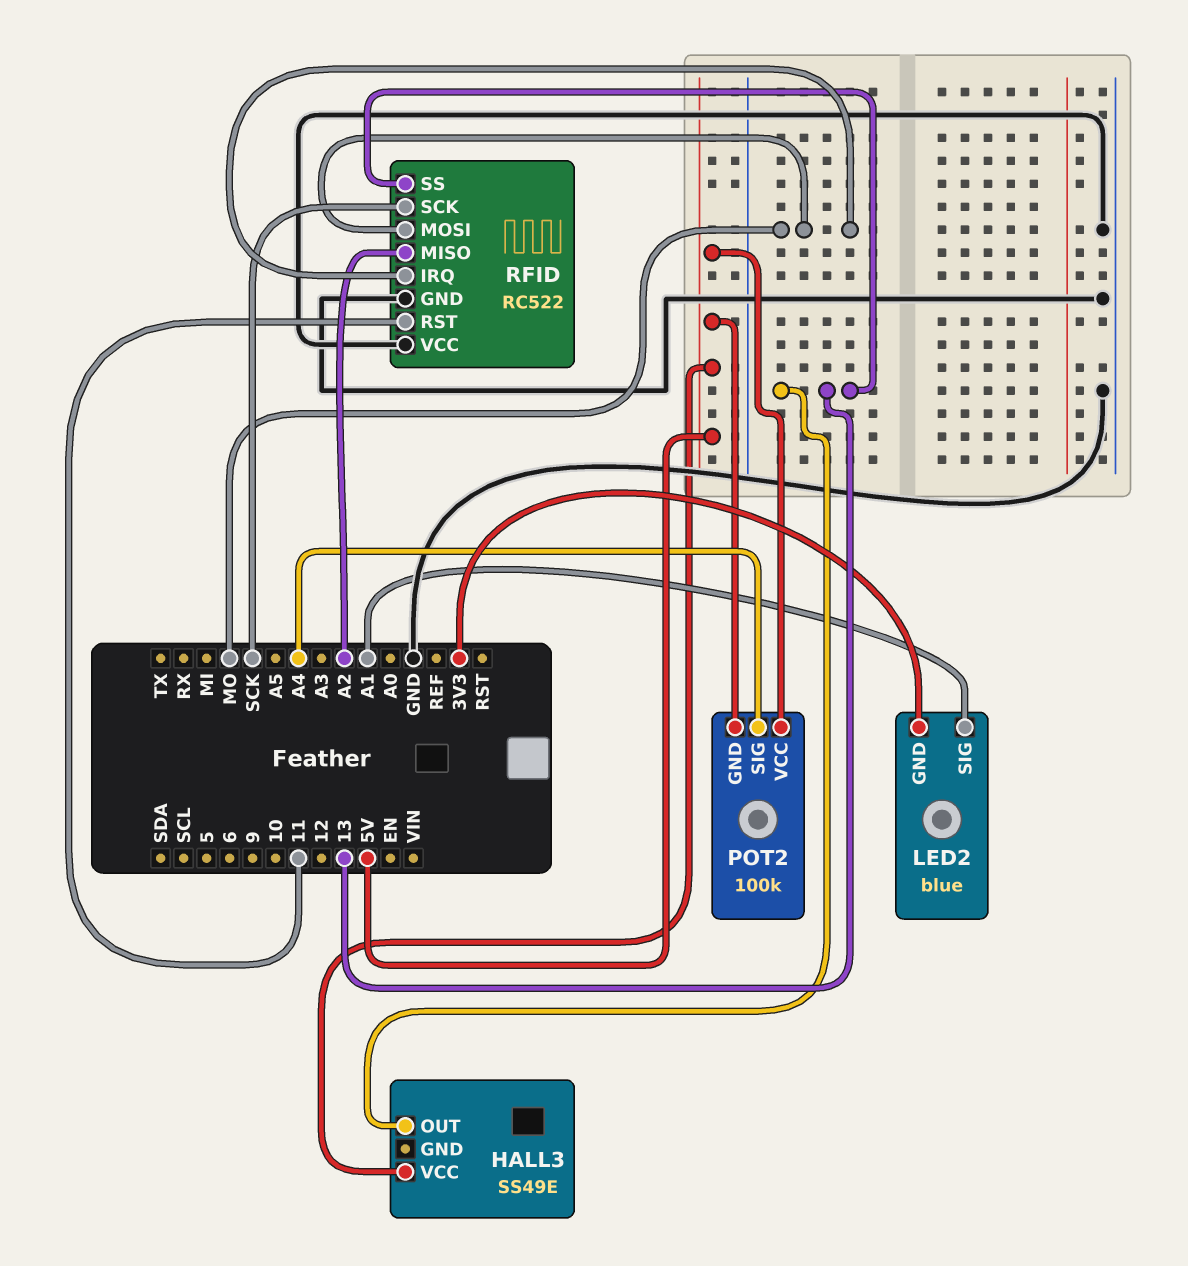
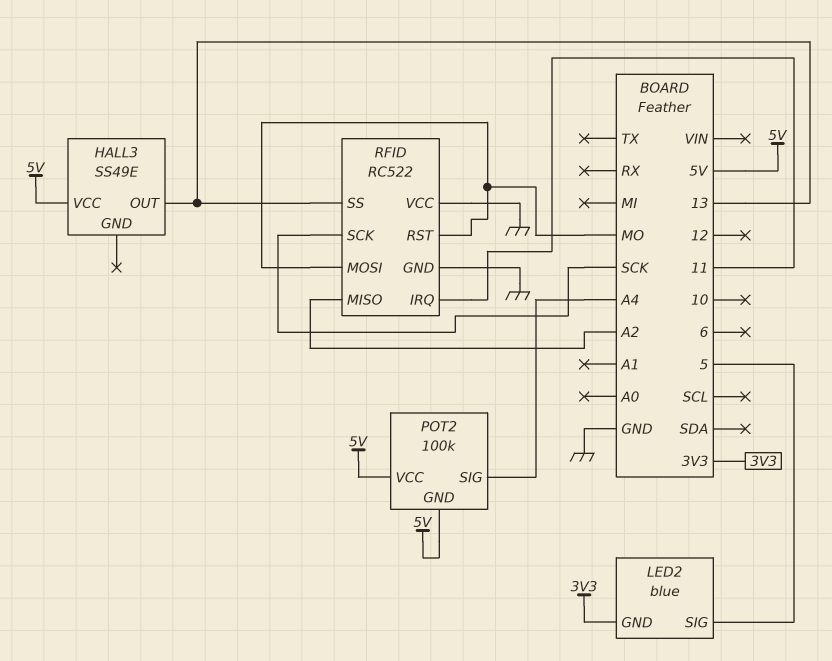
LED2 pin SIG: A1 -> 5
RFID pin IRQ: MO -> 11
RFID pin RST: 11 -> MO

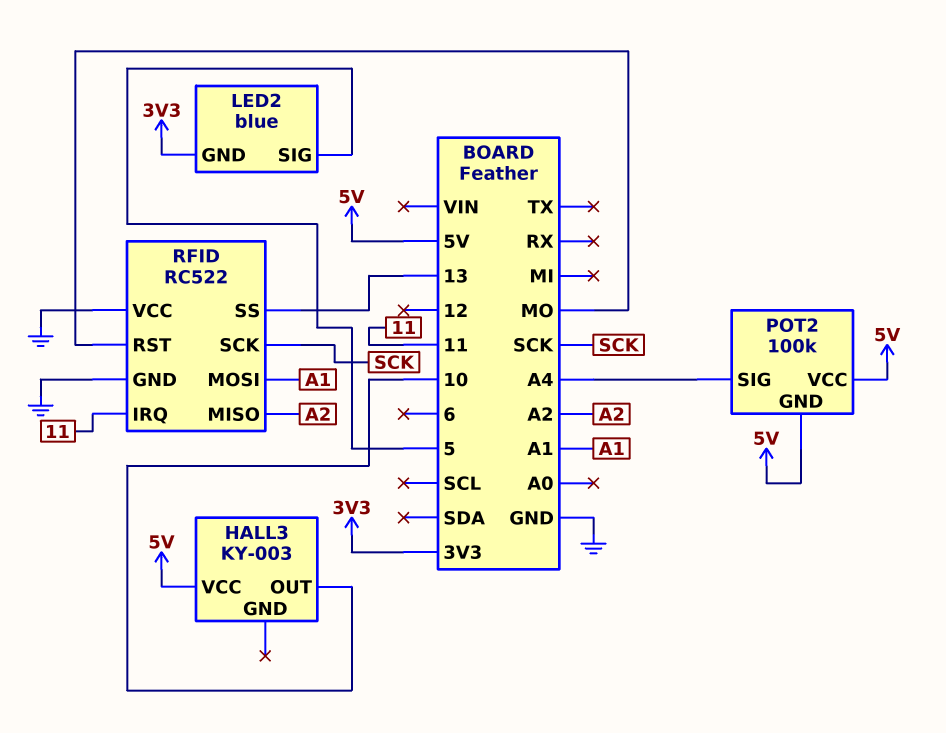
HALL3: SS49E -> KY-003
HALL3 pin OUT: 13 -> 10
RFID pin MOSI: MO -> A1

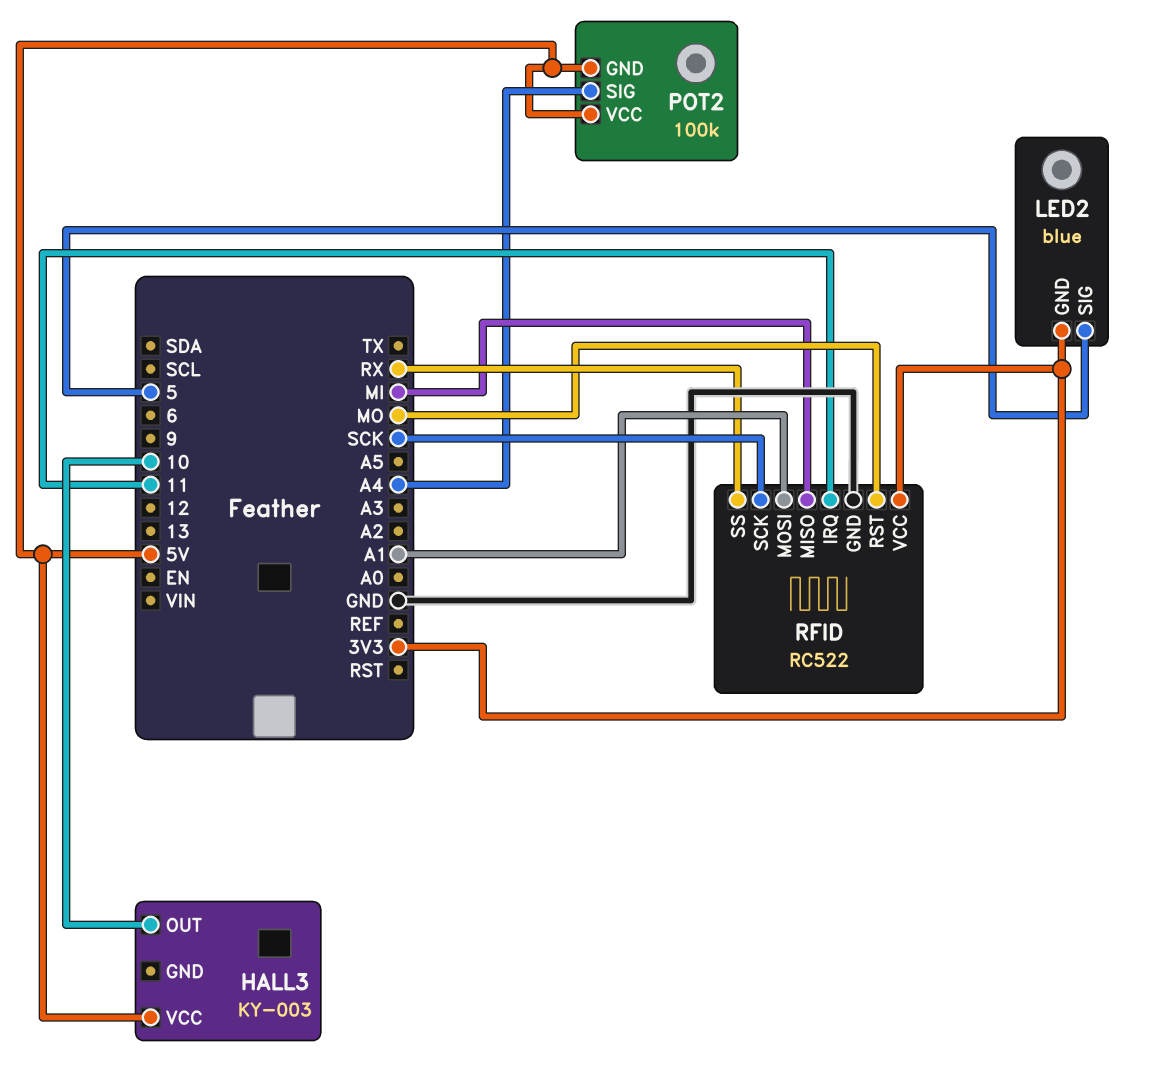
RFID pin MISO: A2 -> MI
RFID pin SS: 13 -> RX
RFID pin VCC: GND -> 3V3

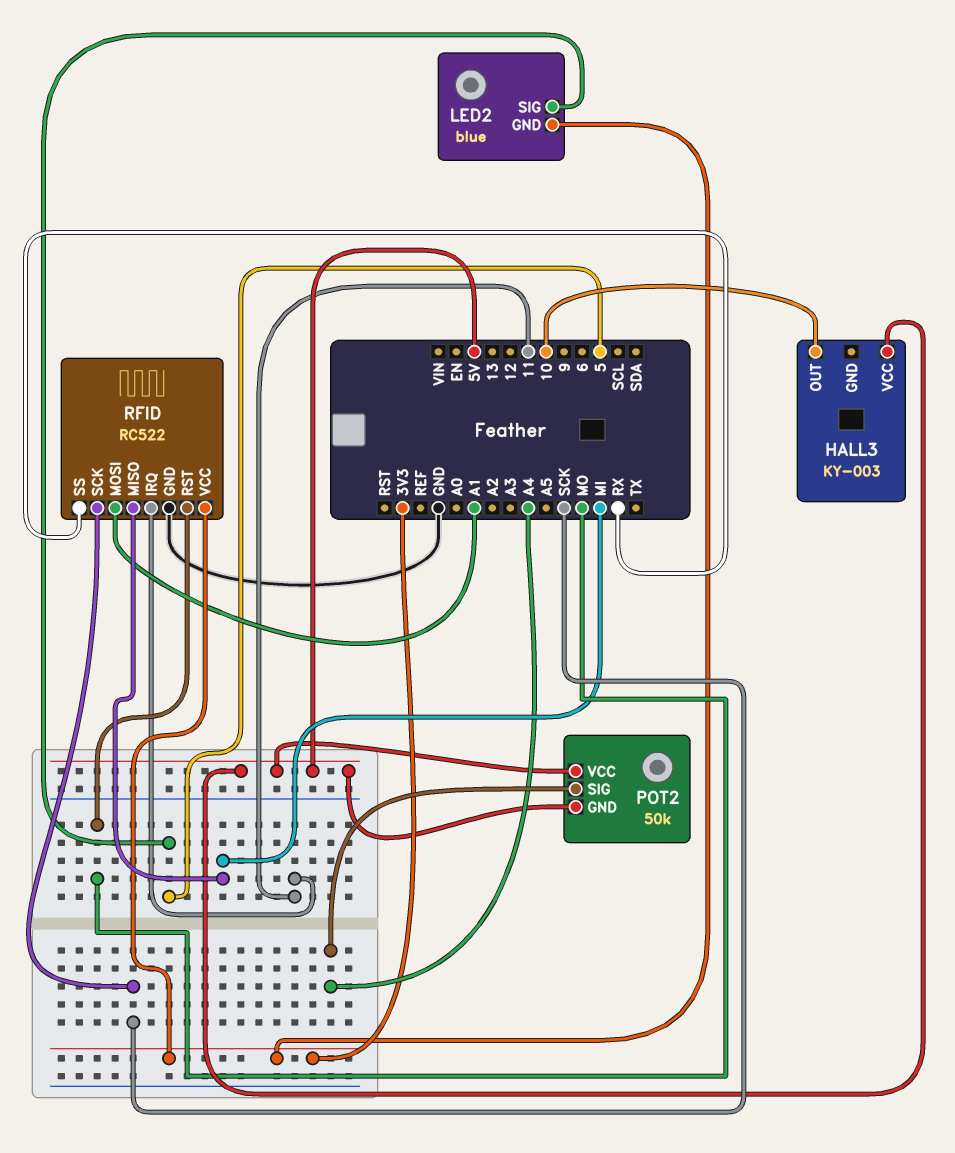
POT2: 100k -> 50k

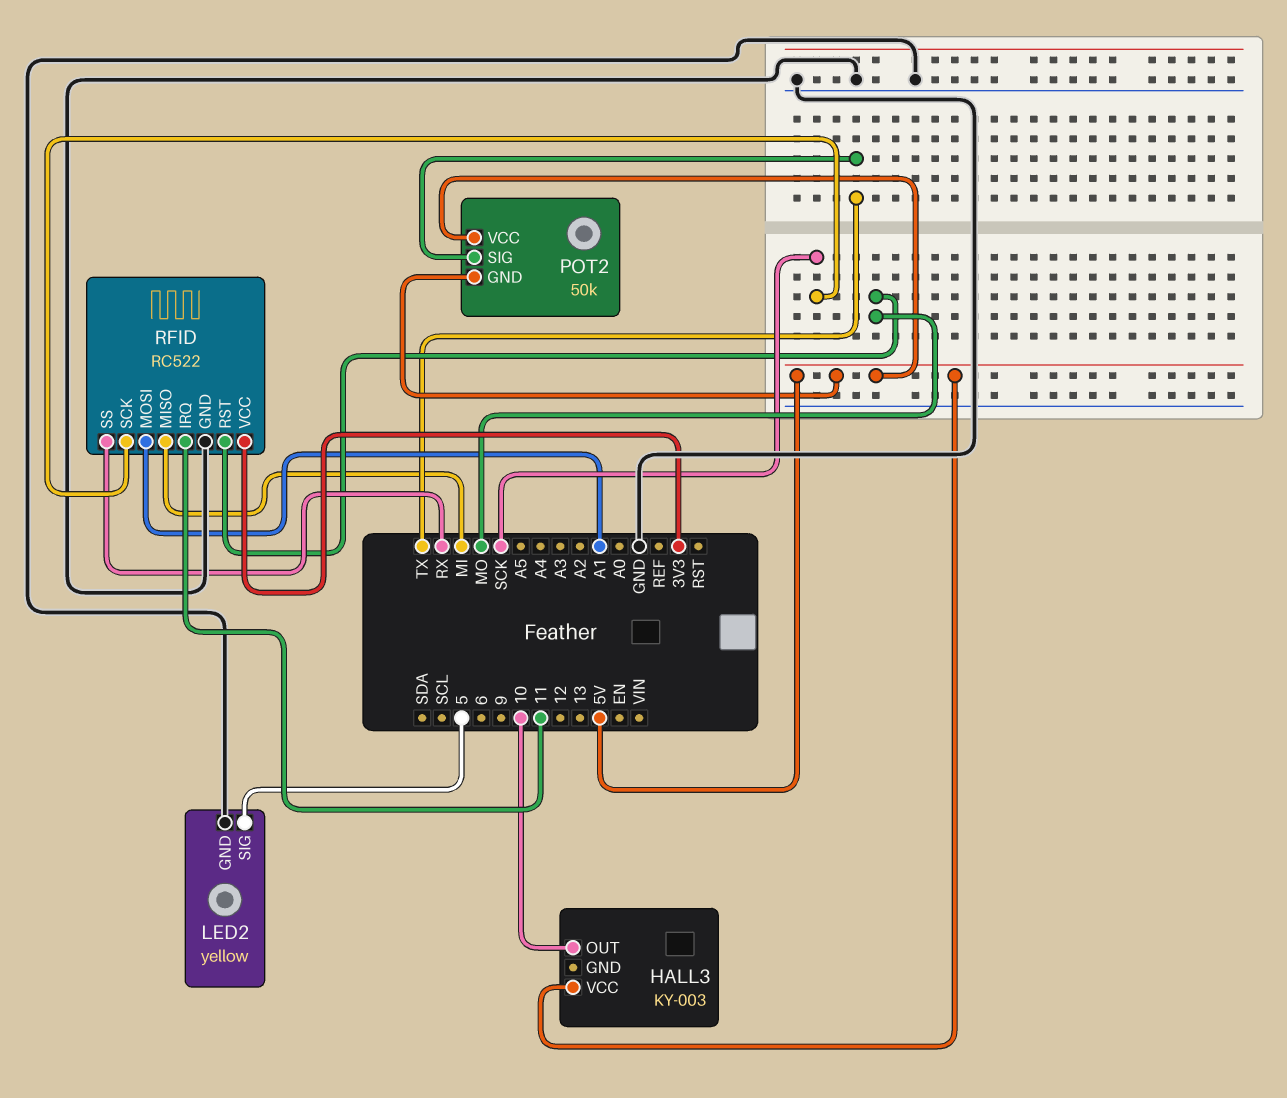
LED2: blue -> yellow
LED2 pin GND: 3V3 -> GND
POT2 pin SIG: A4 -> TX

